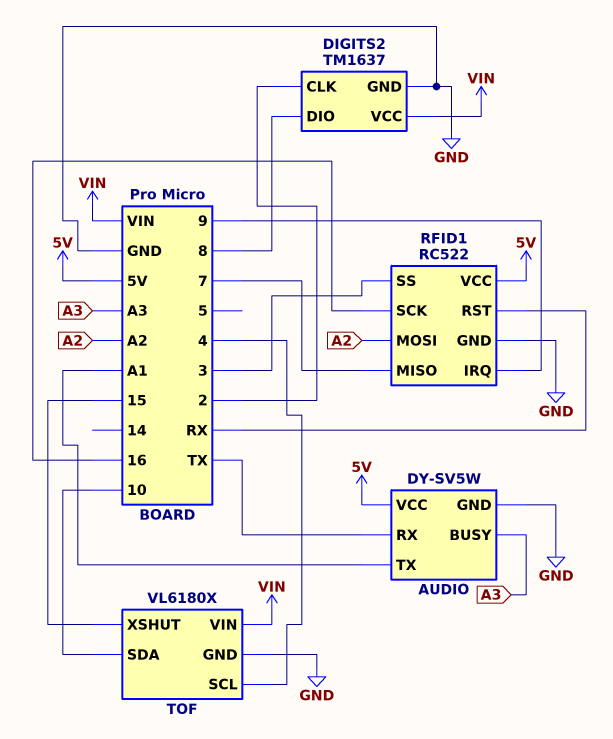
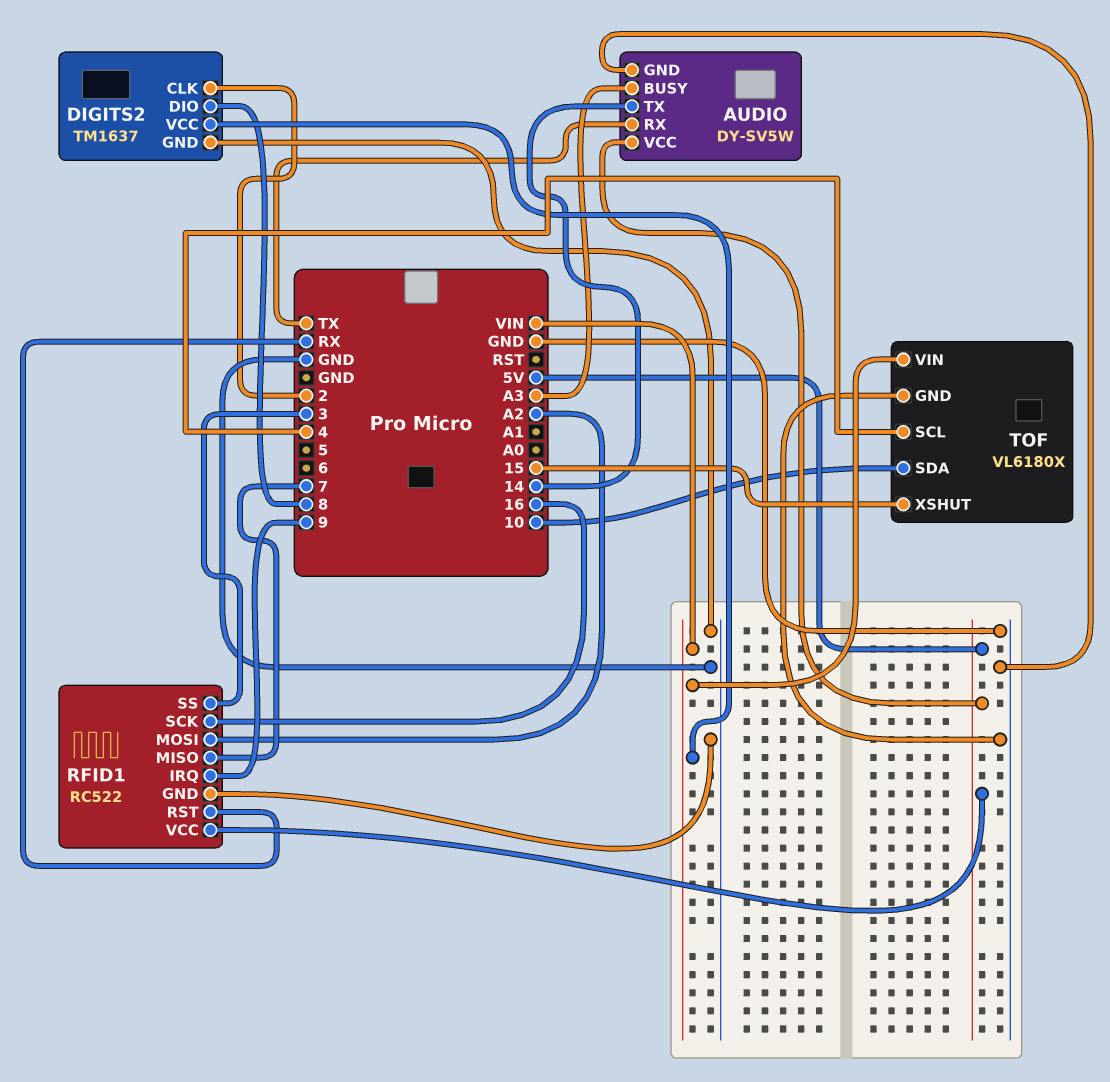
AUDIO pin TX: A1 -> 14

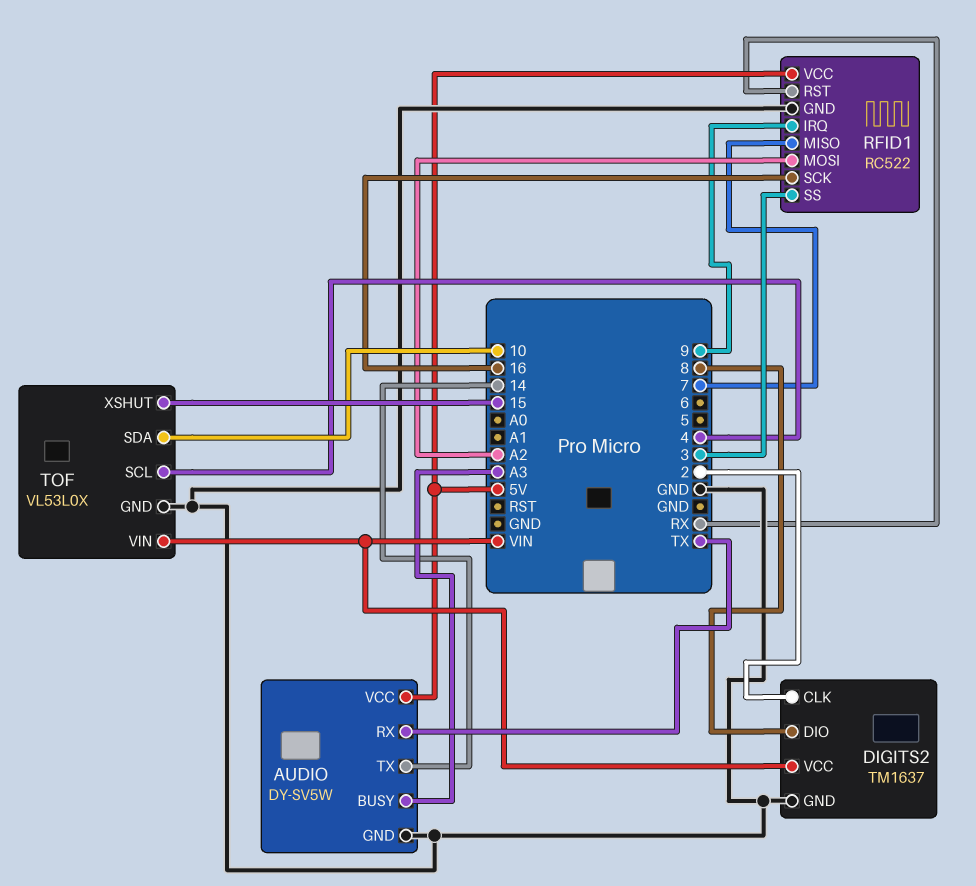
TOF: VL6180X -> VL53L0X

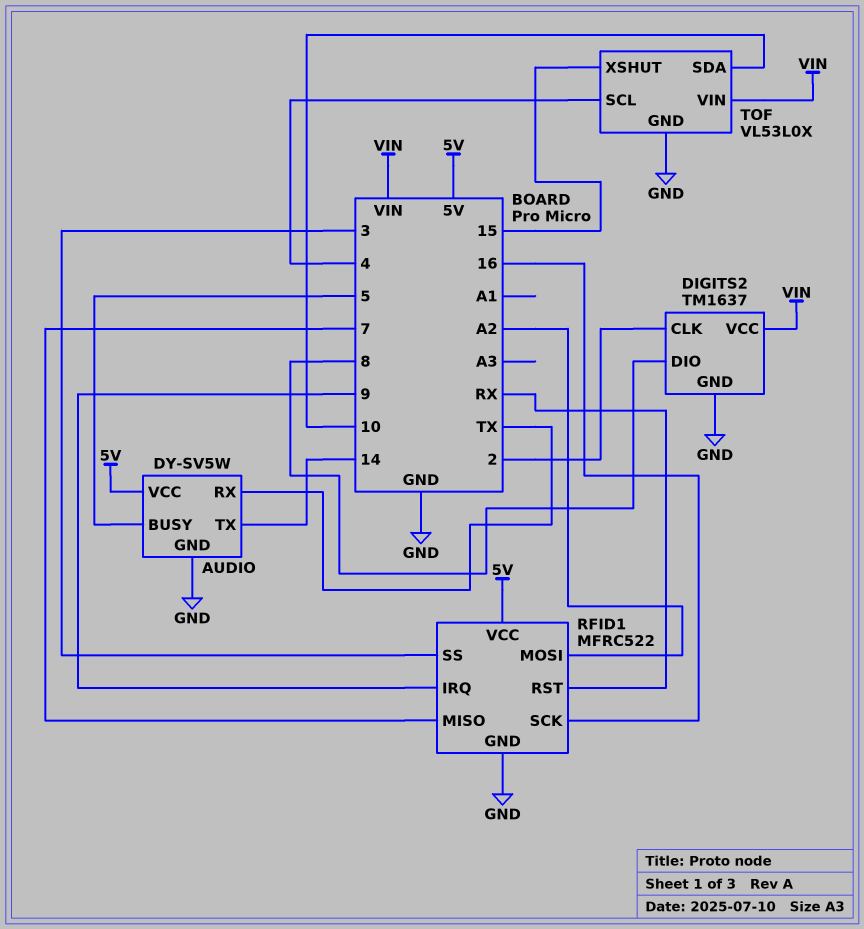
AUDIO pin BUSY: A3 -> 5
RFID1: RC522 -> MFRC522

